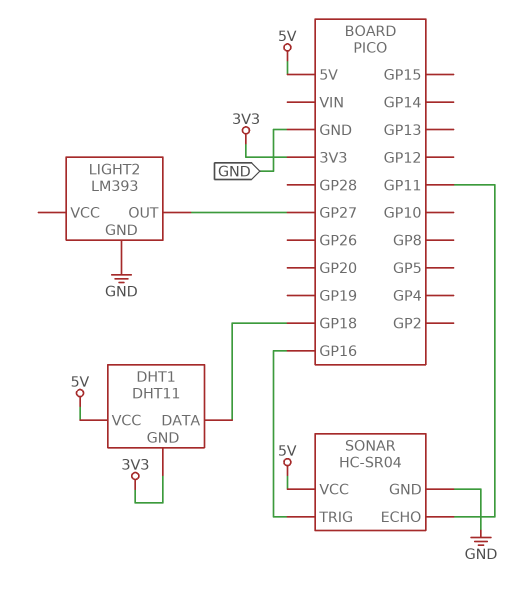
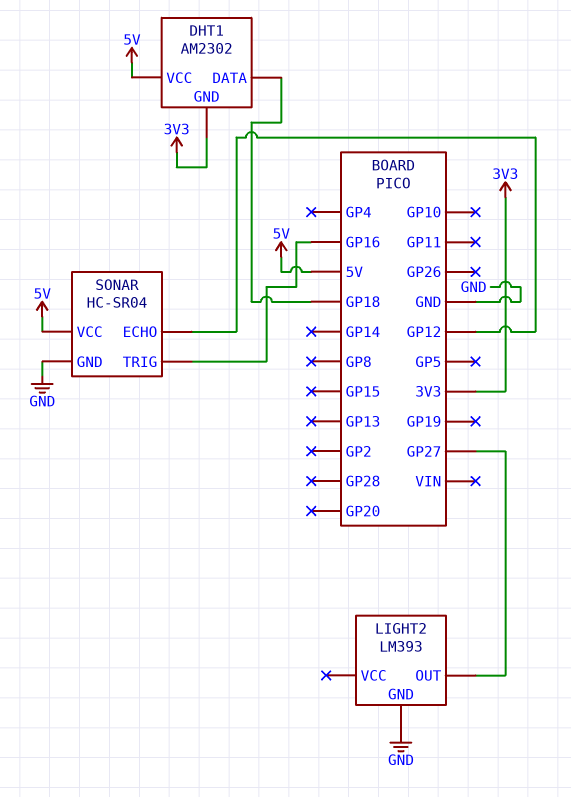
DHT1: DHT11 -> AM2302
SONAR pin ECHO: GP11 -> GP12

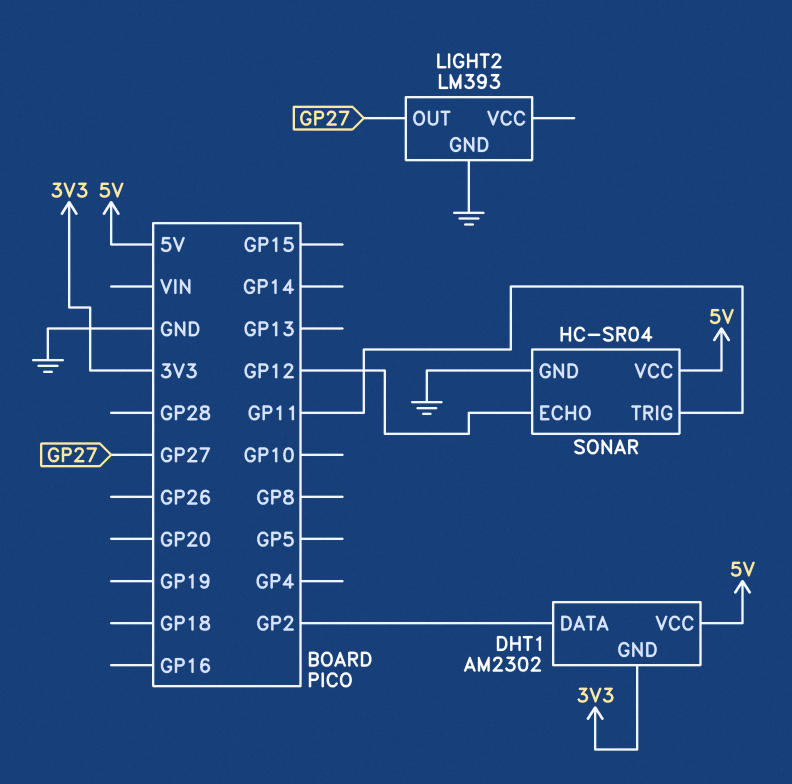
DHT1 pin DATA: GP18 -> GP2
SONAR pin TRIG: GP16 -> GP11

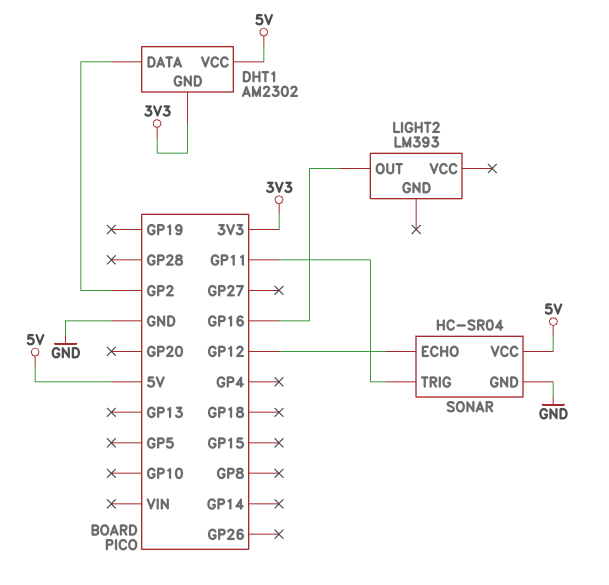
LIGHT2 pin GND: GND -> none
LIGHT2 pin OUT: GP27 -> GP16

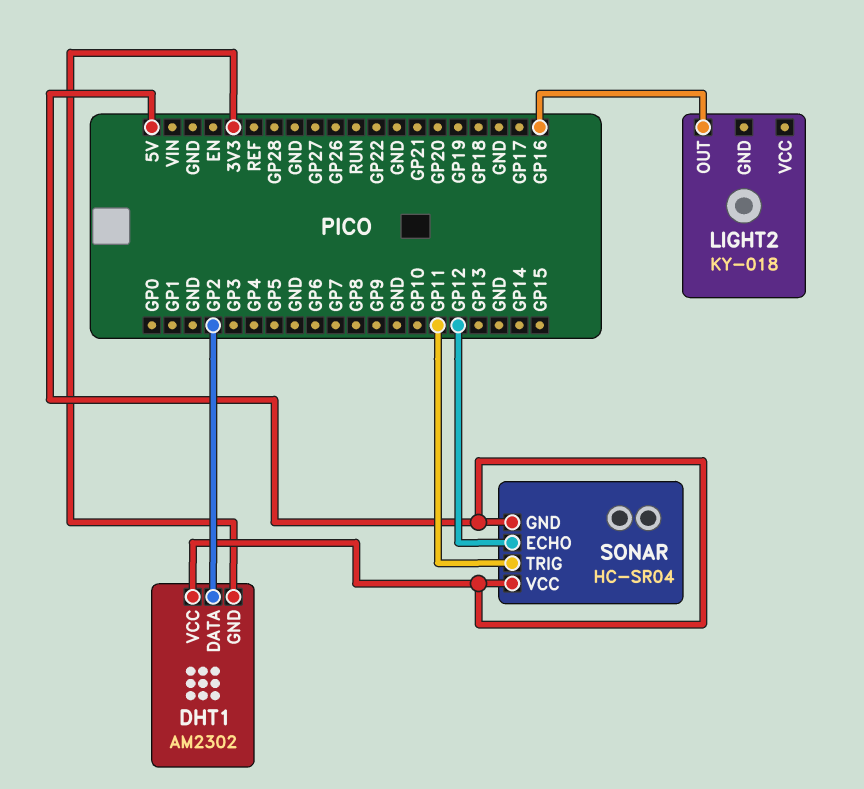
LIGHT2: LM393 -> KY-018
SONAR pin GND: GND -> 5V

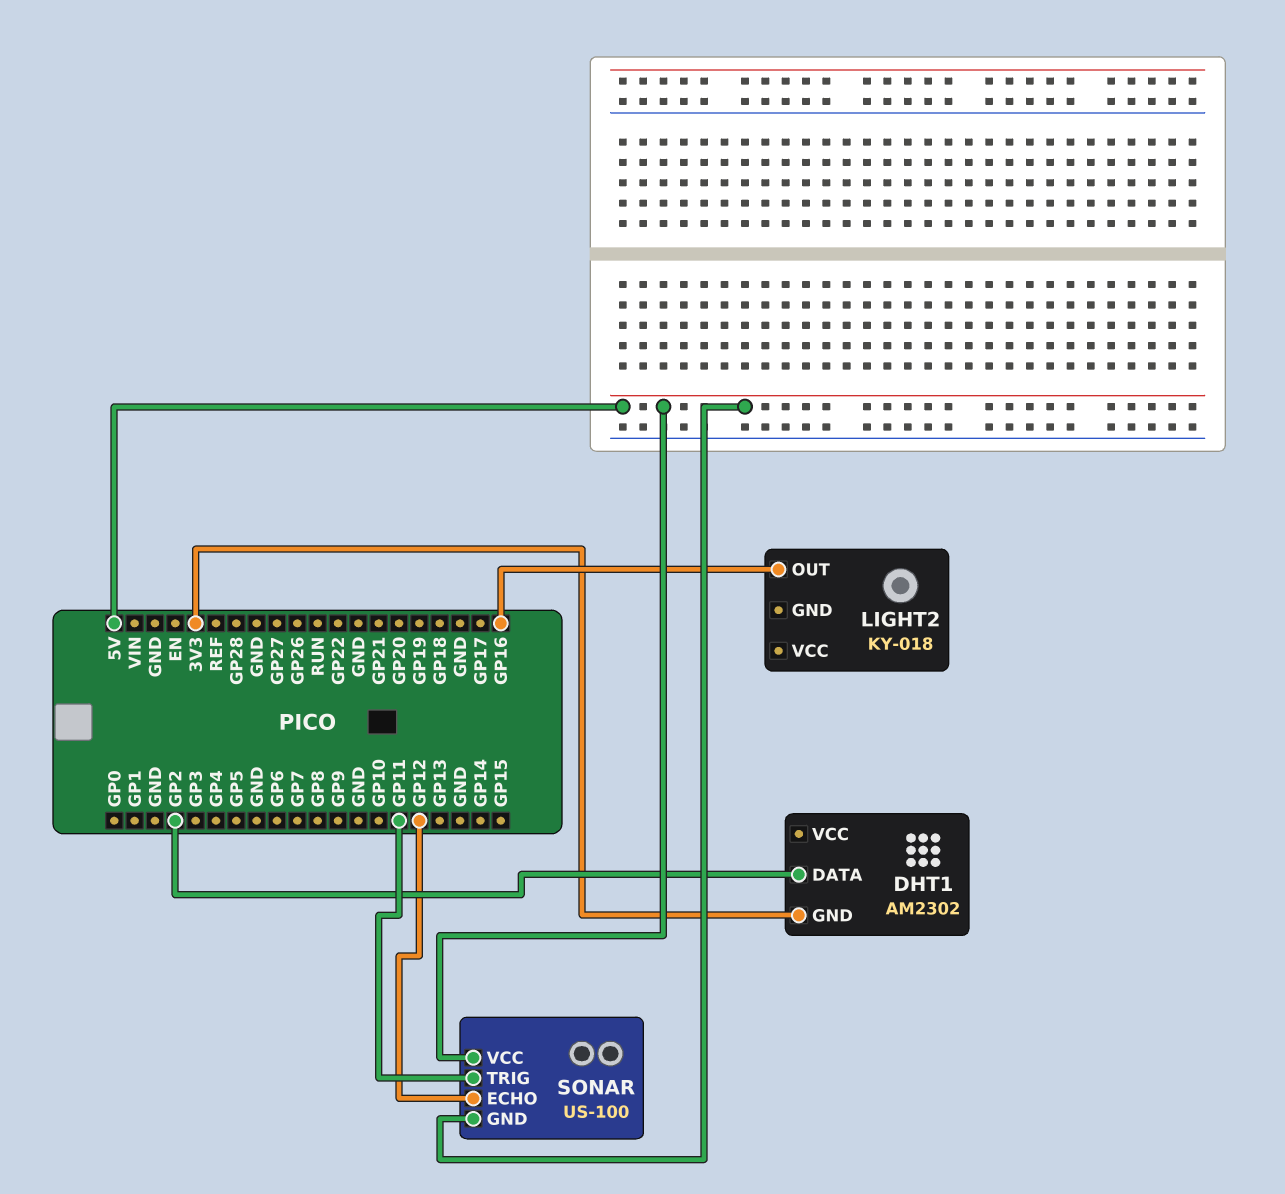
DHT1 pin VCC: 5V -> none
SONAR: HC-SR04 -> US-100

